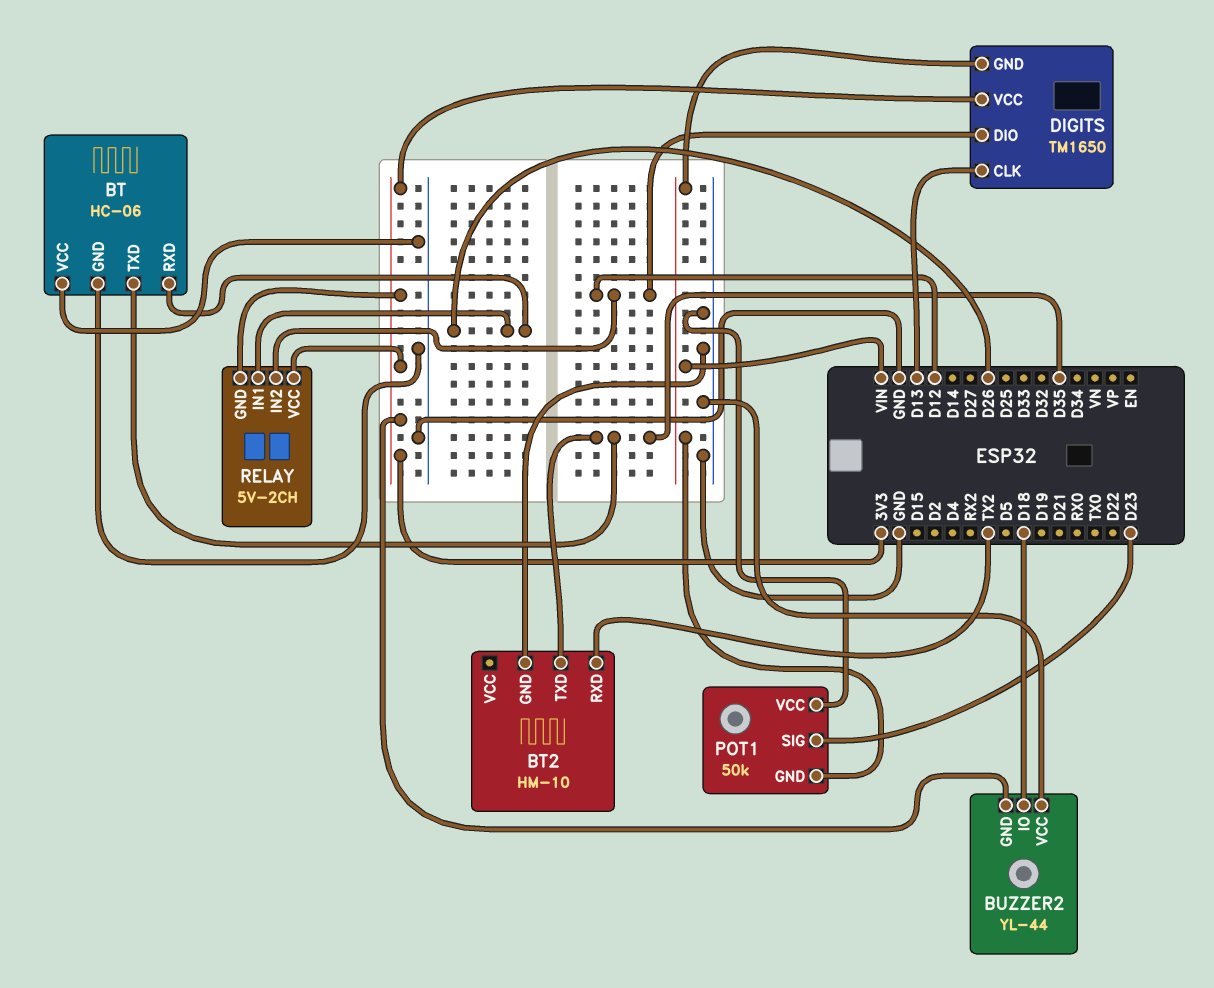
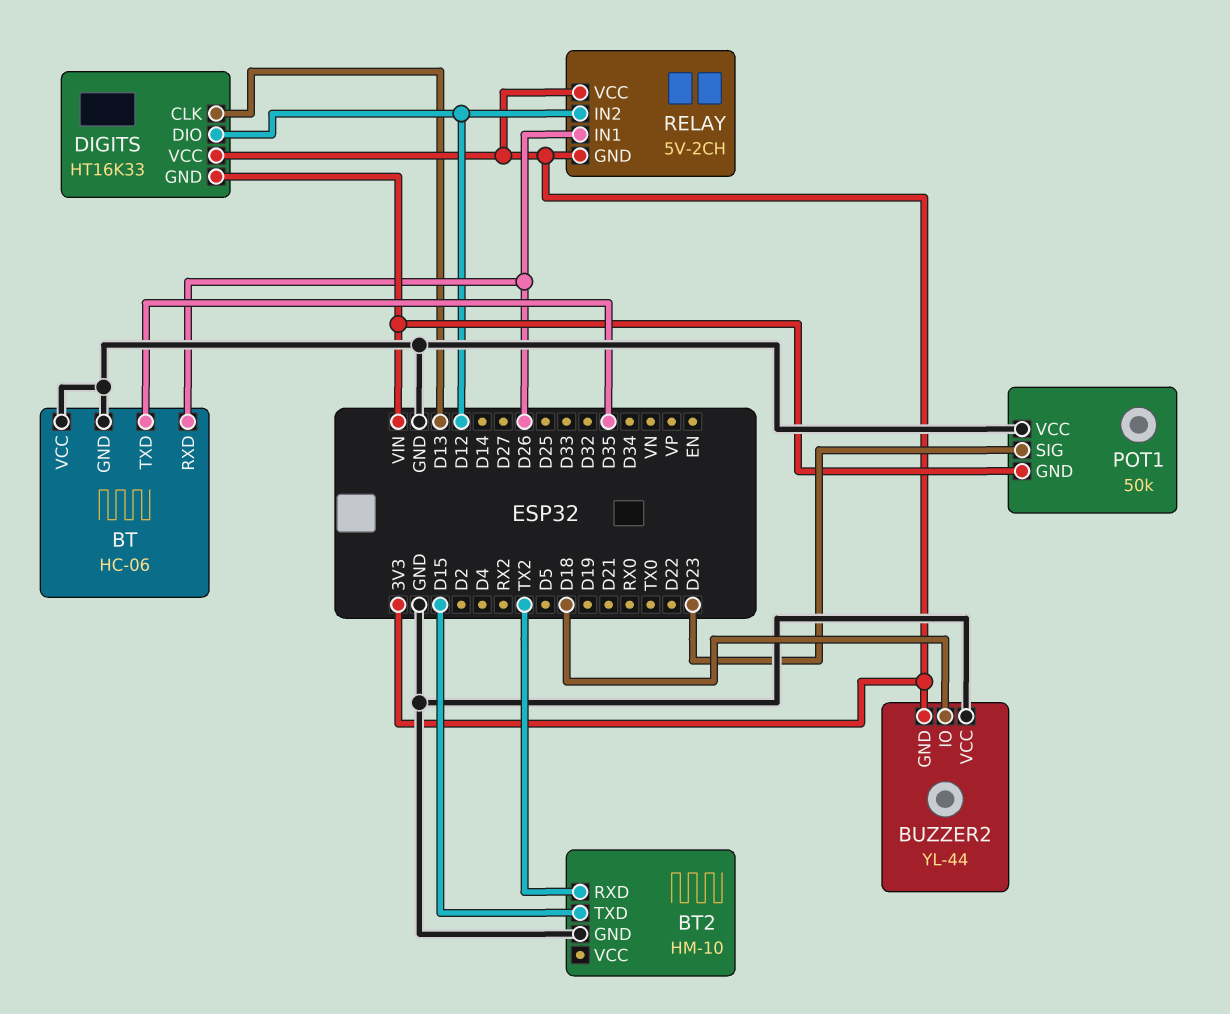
BT2 pin TXD: D35 -> D15
DIGITS: TM1650 -> HT16K33

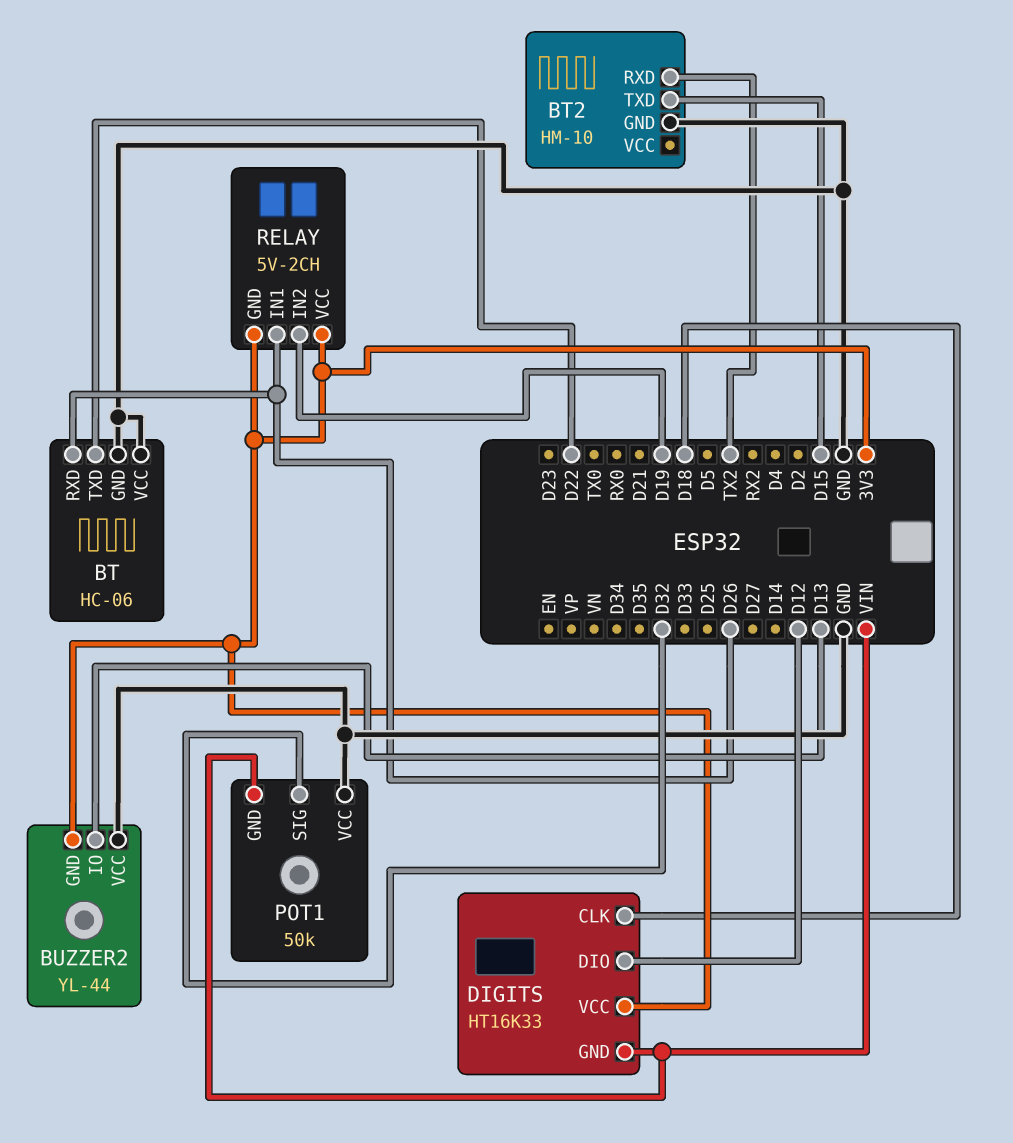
BT pin TXD: D35 -> D22
BUZZER2 pin IO: D18 -> D13
DIGITS pin CLK: D13 -> D18
POT1 pin SIG: D23 -> D32
RELAY pin IN2: D12 -> D19

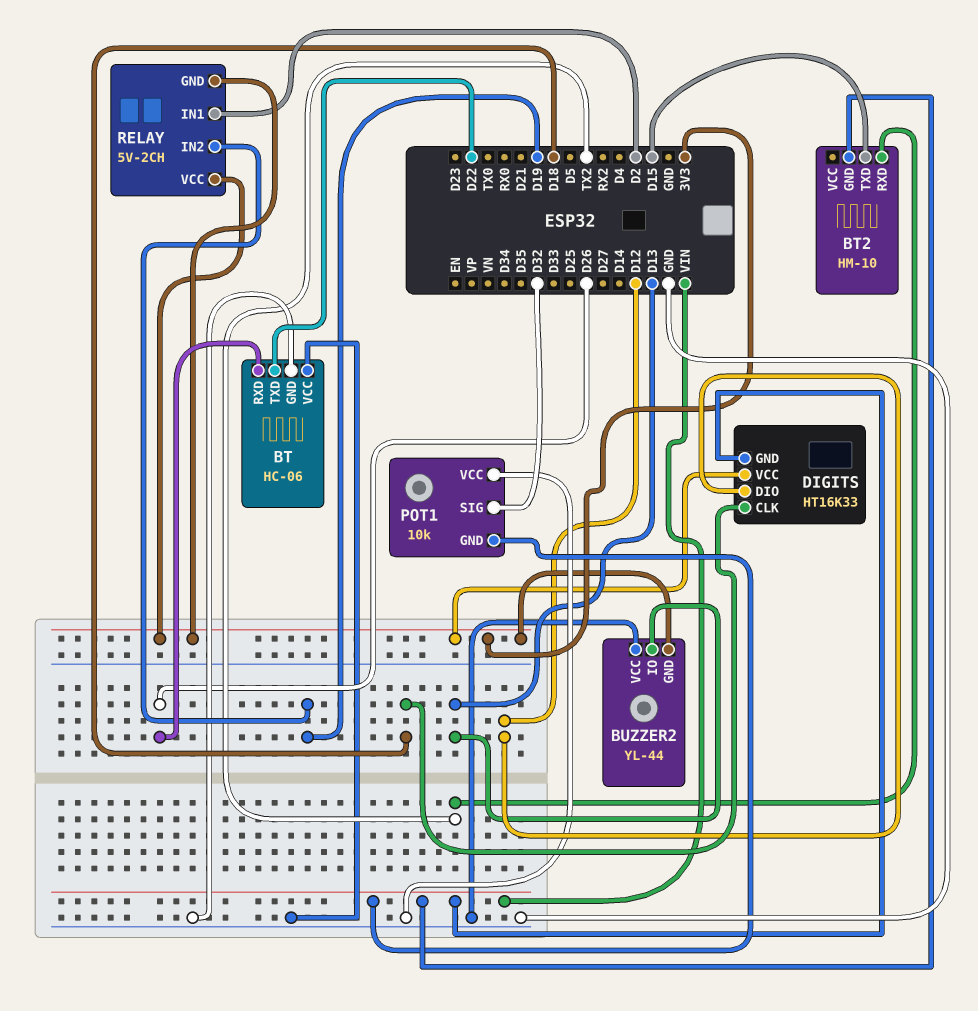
BT2 pin GND: GND -> VIN
POT1: 50k -> 10k
RELAY pin IN1: D26 -> D2

